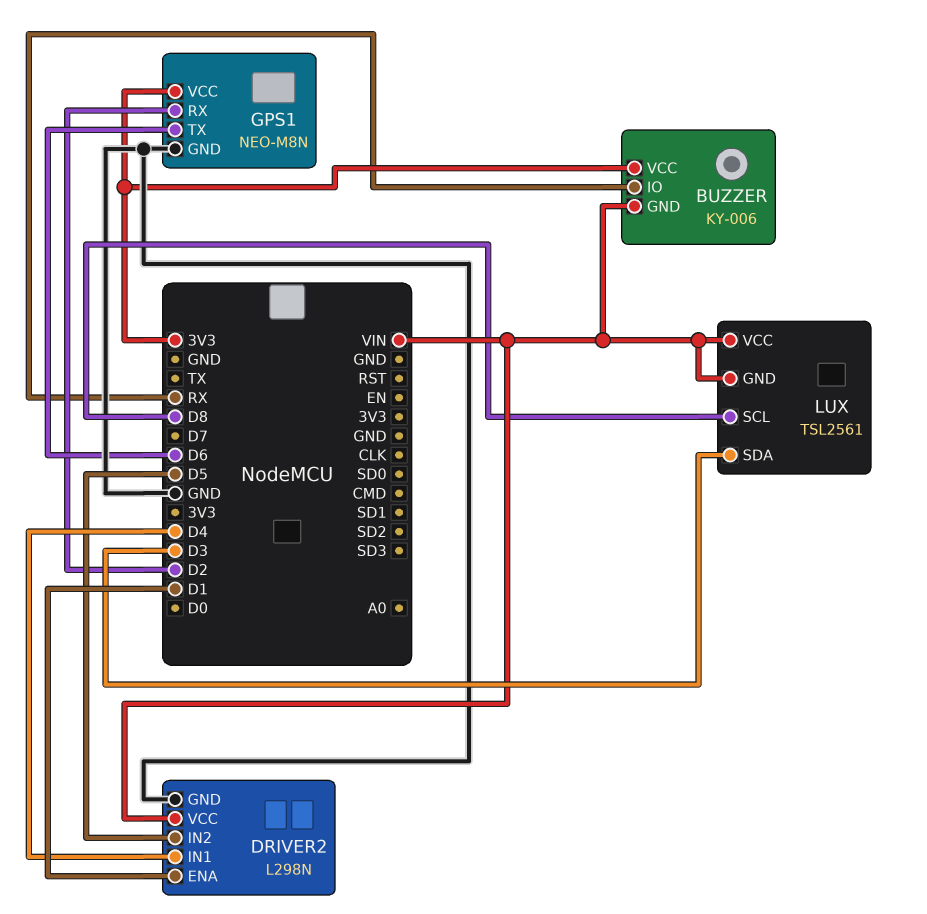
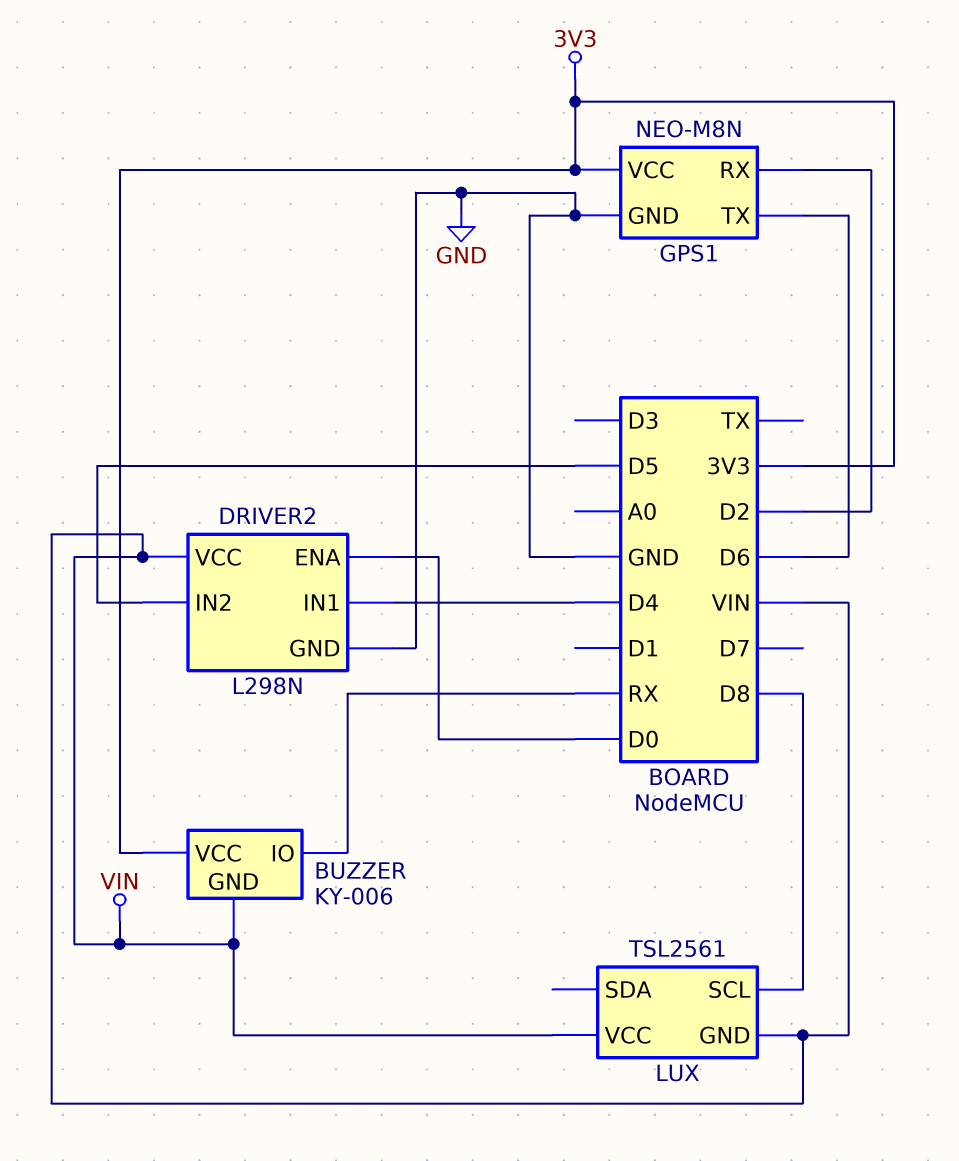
DRIVER2 pin ENA: D1 -> D0
LUX pin SDA: D3 -> none

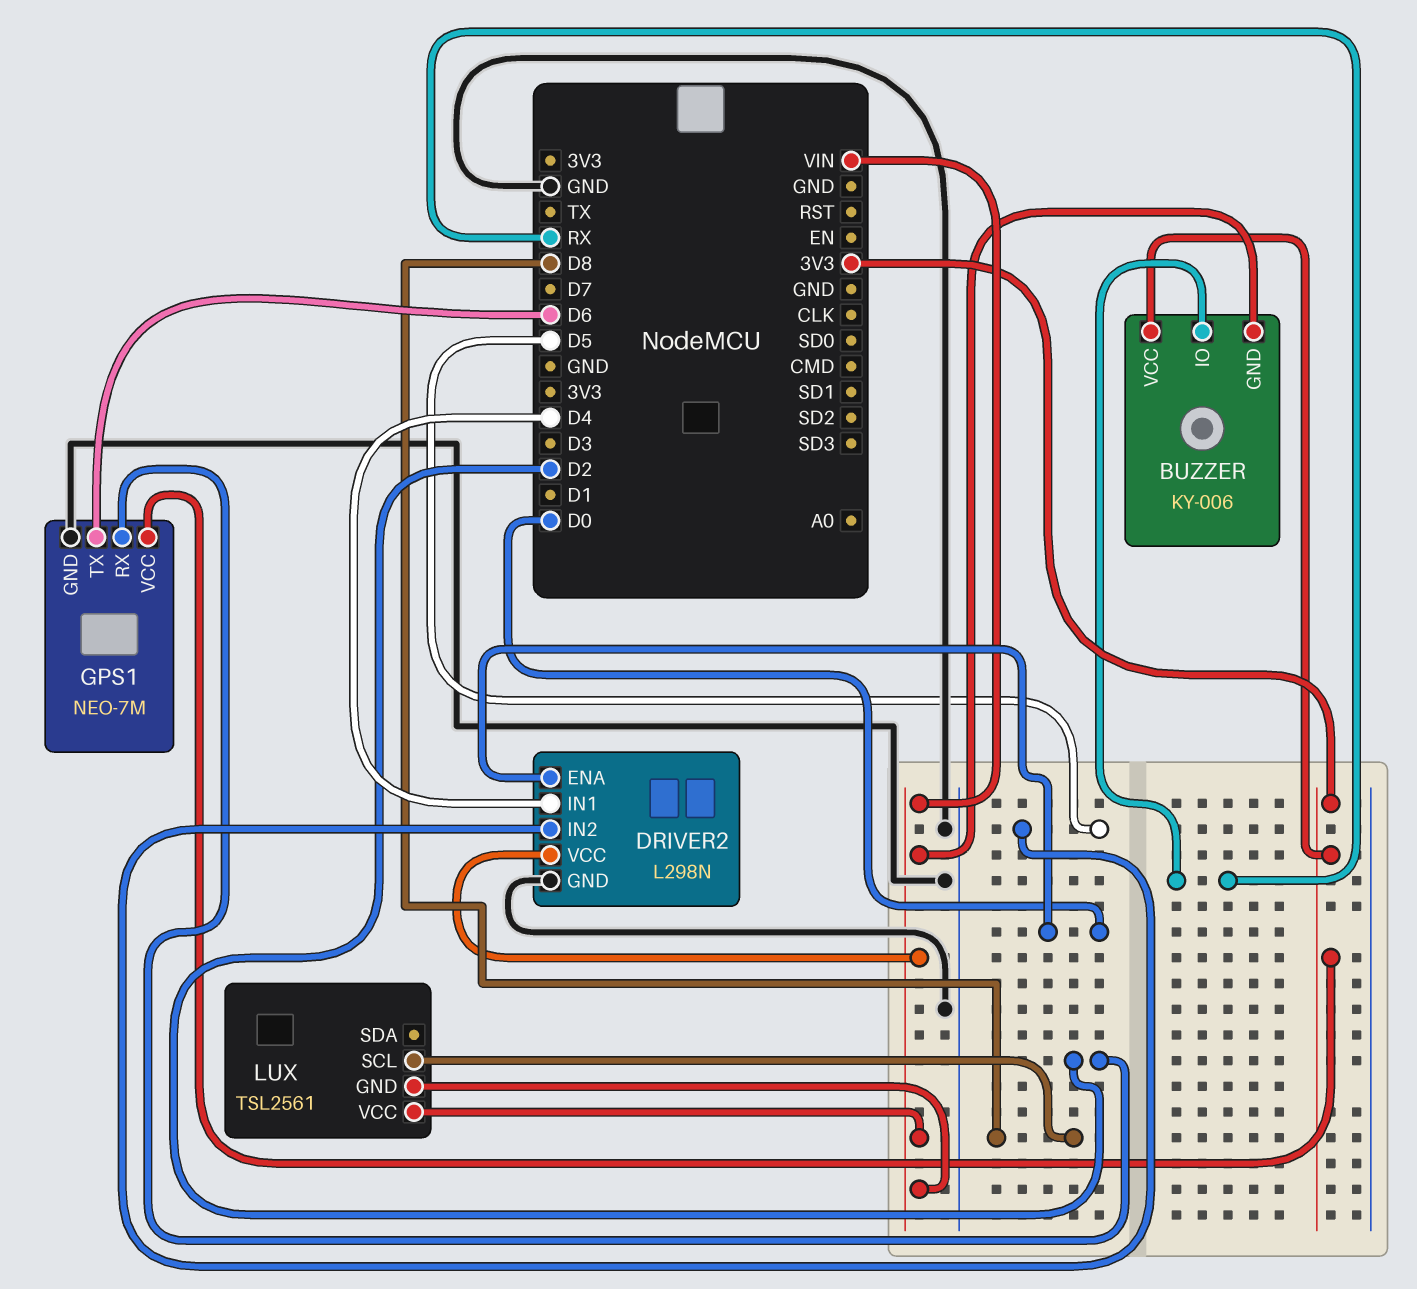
GPS1: NEO-M8N -> NEO-7M

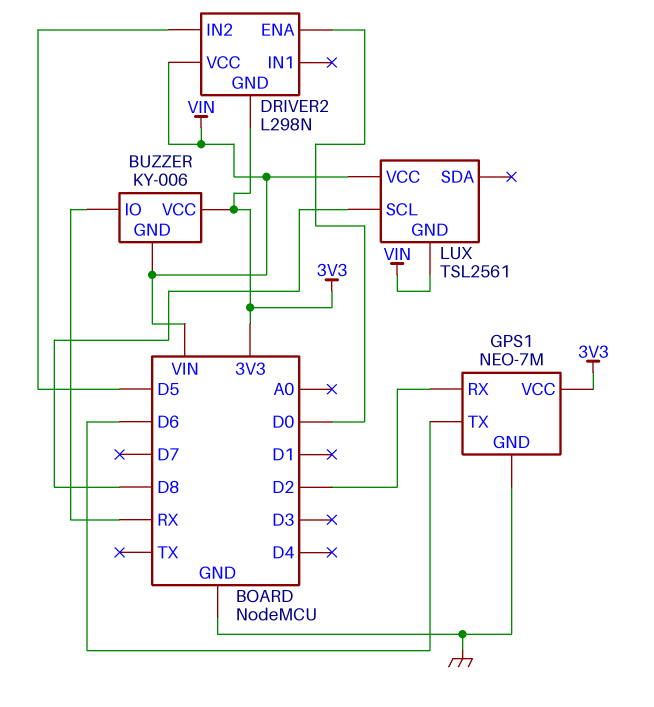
DRIVER2 pin GND: GND -> 3V3
DRIVER2 pin IN1: D4 -> none

